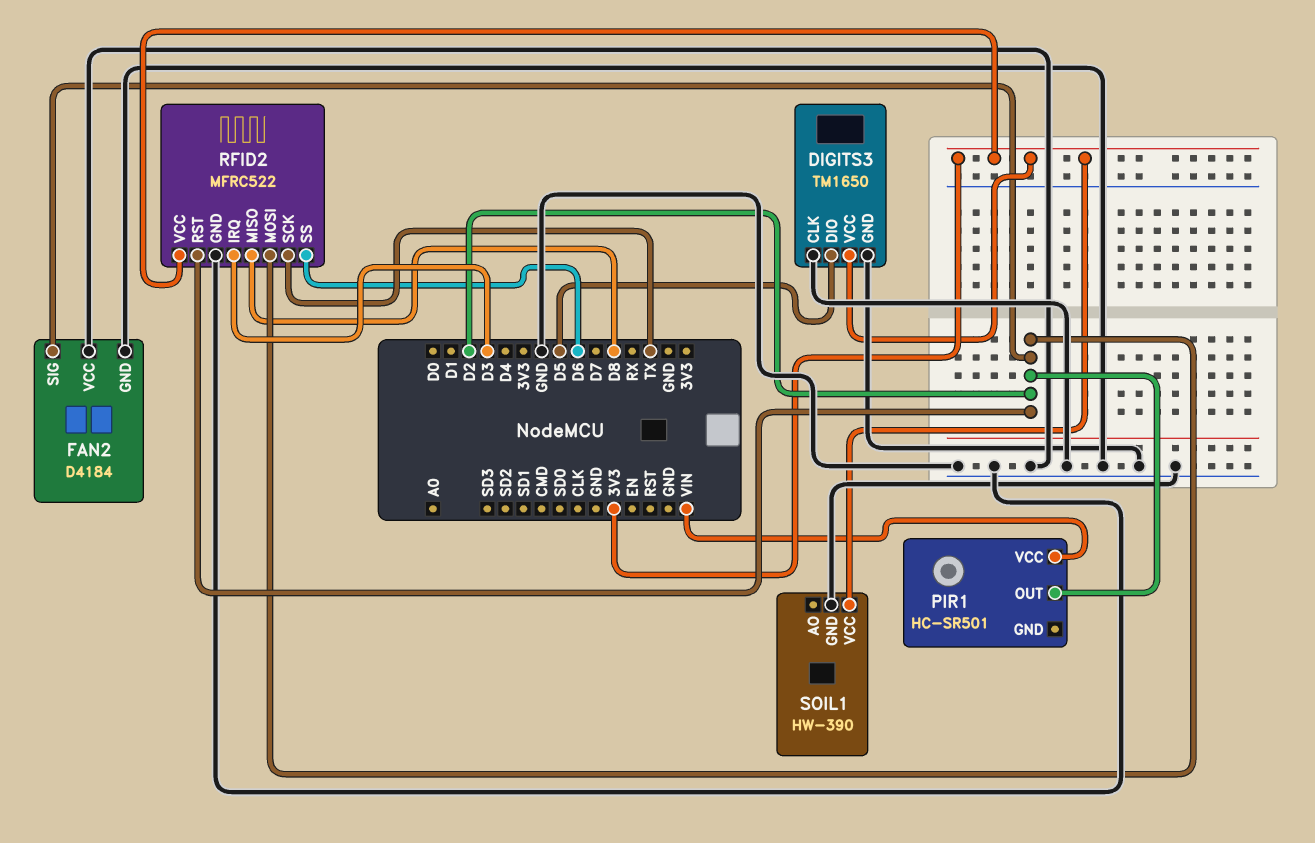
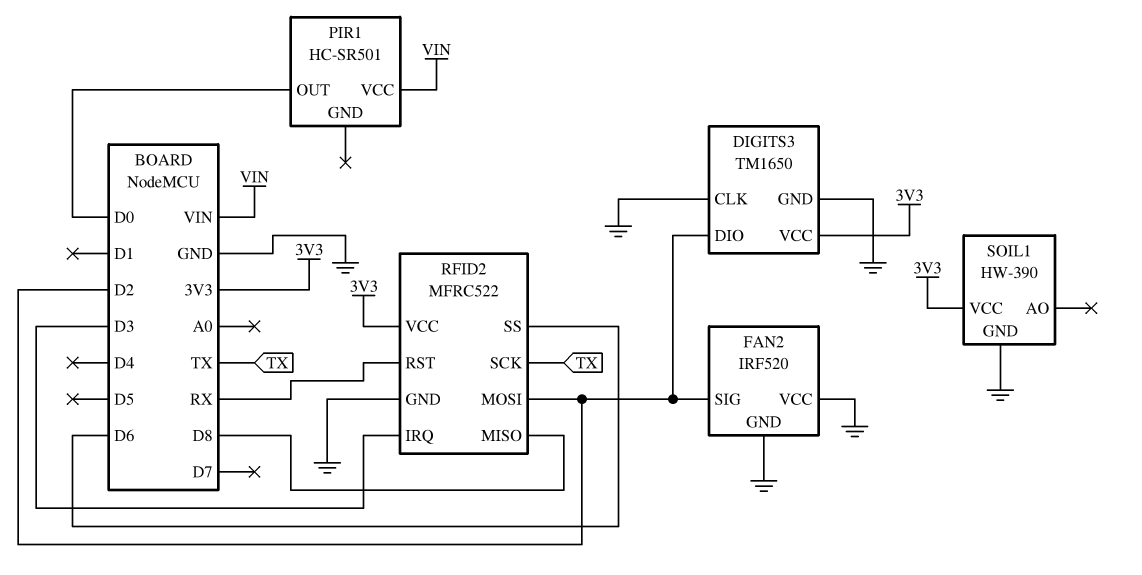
DIGITS3 pin DIO: D5 -> D2
FAN2: D4184 -> IRF520
PIR1 pin OUT: D2 -> D0
RFID2 pin RST: D2 -> RX

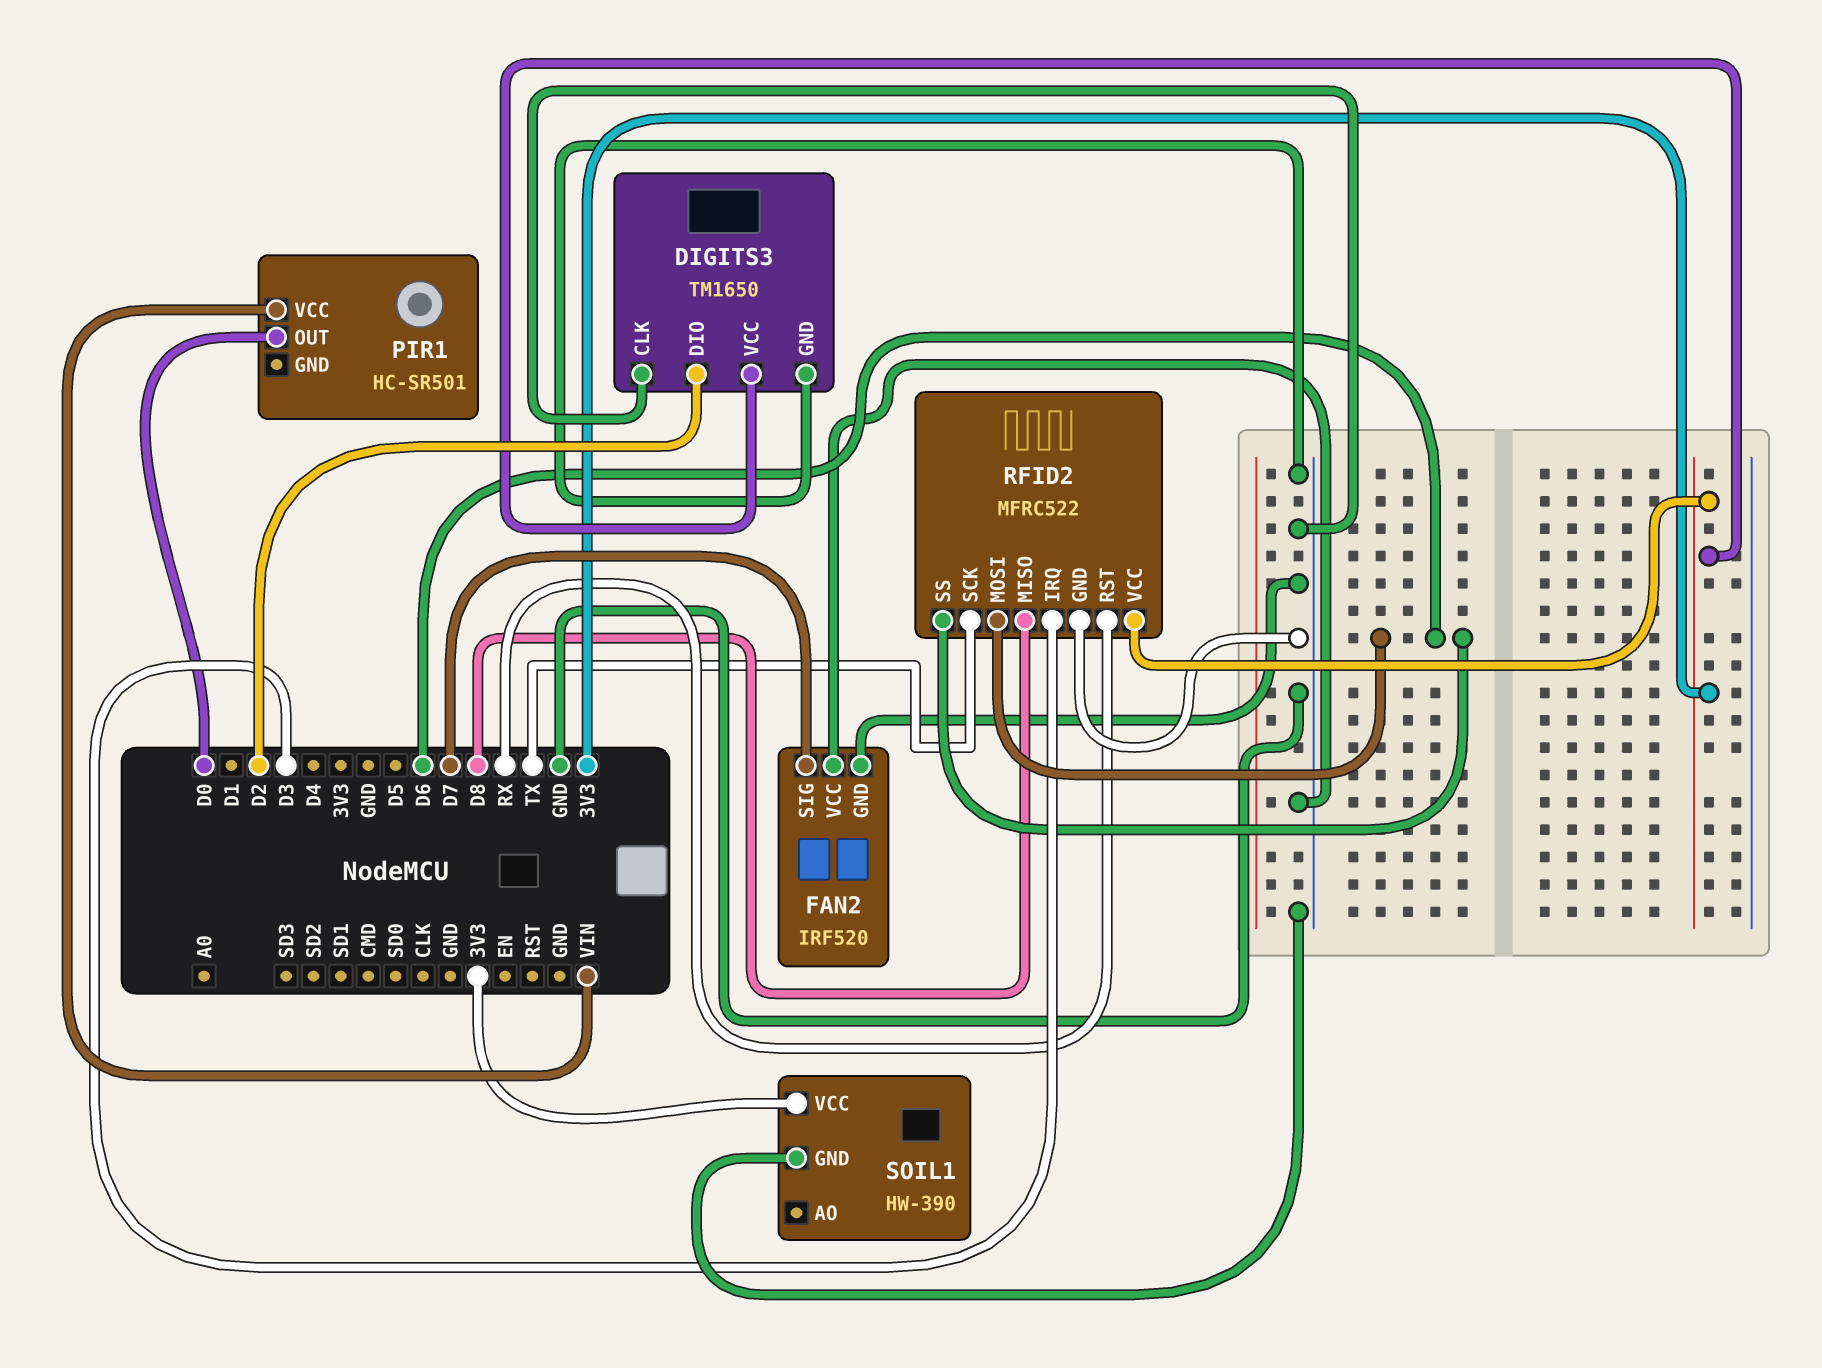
FAN2 pin SIG: D2 -> D7
RFID2 pin MOSI: D2 -> D6

